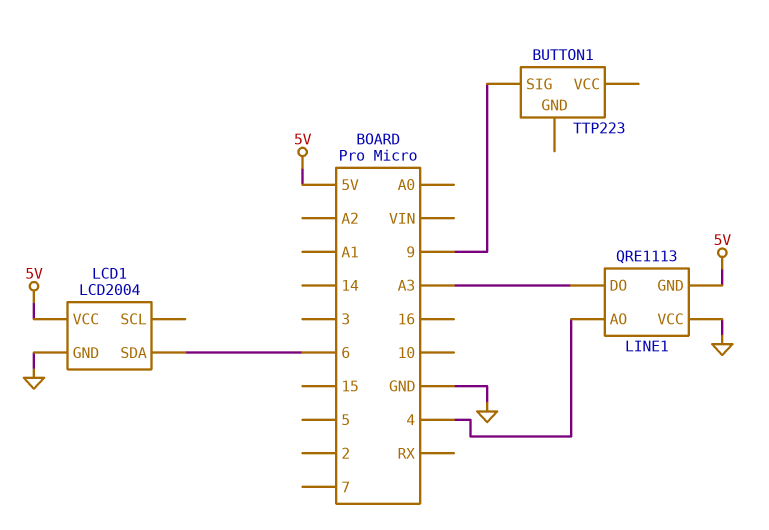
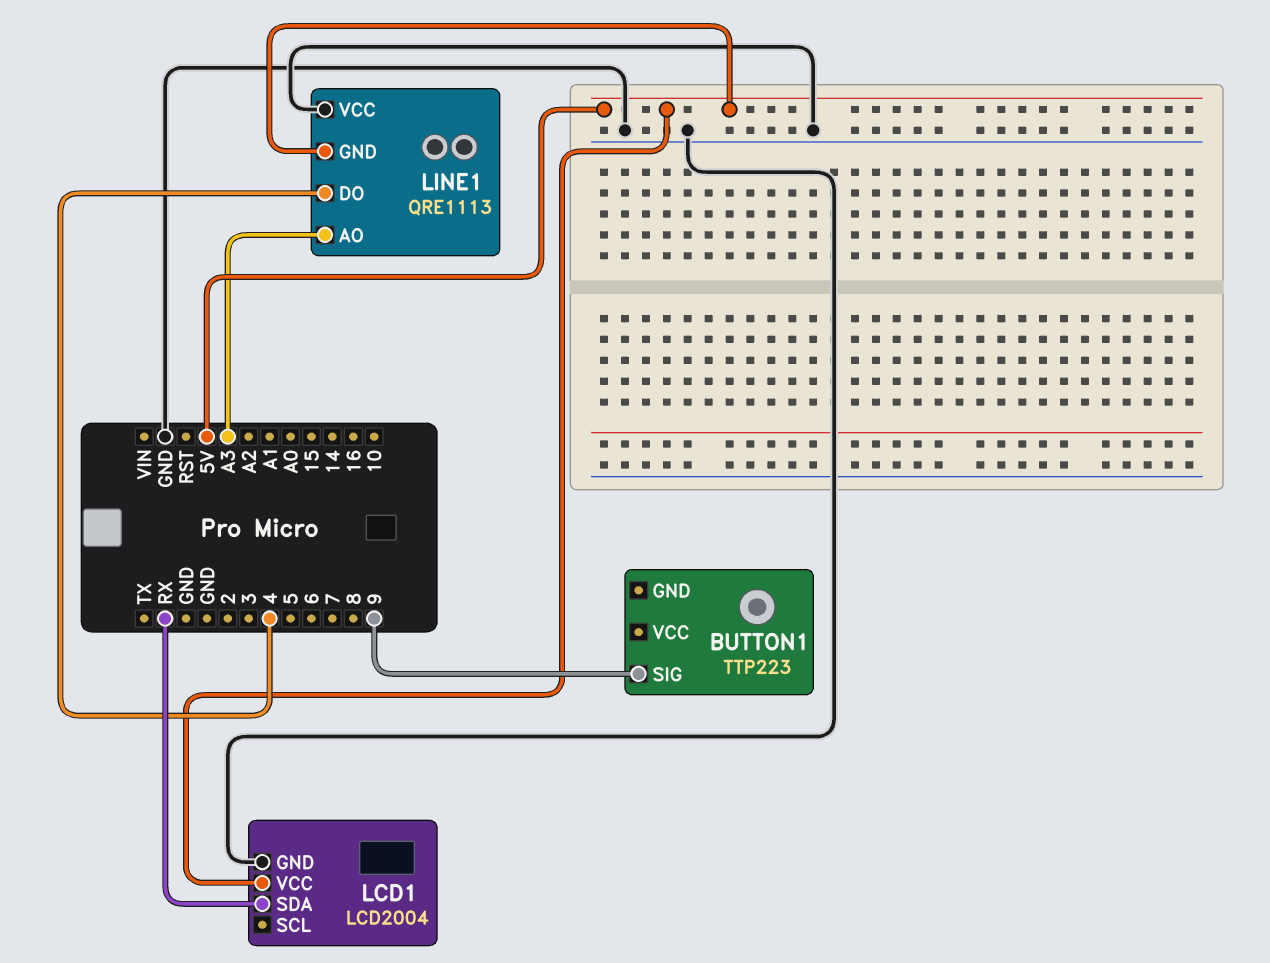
LCD1 pin SDA: 6 -> RX
LINE1 pin AO: 4 -> A3
LINE1 pin DO: A3 -> 4

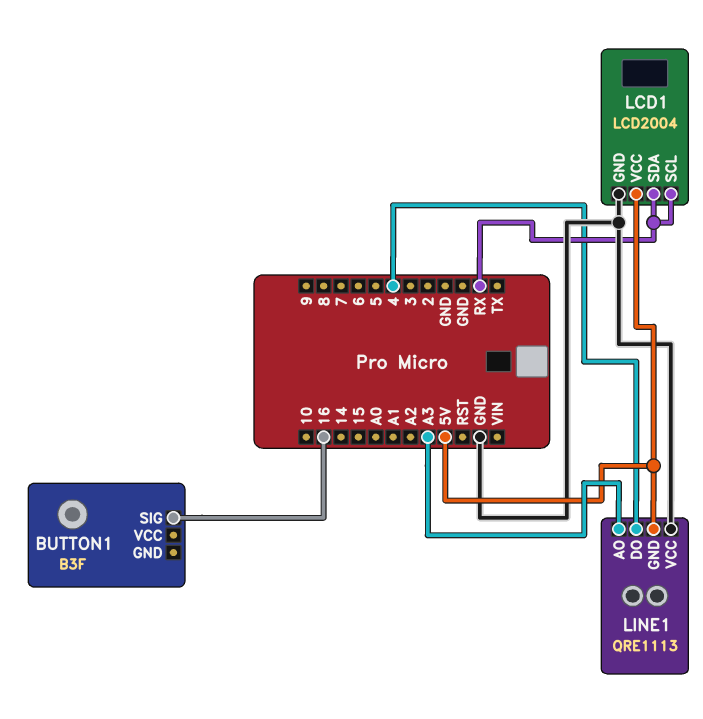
BUTTON1: TTP223 -> B3F
BUTTON1 pin SIG: 9 -> 16
LCD1 pin SCL: none -> RX

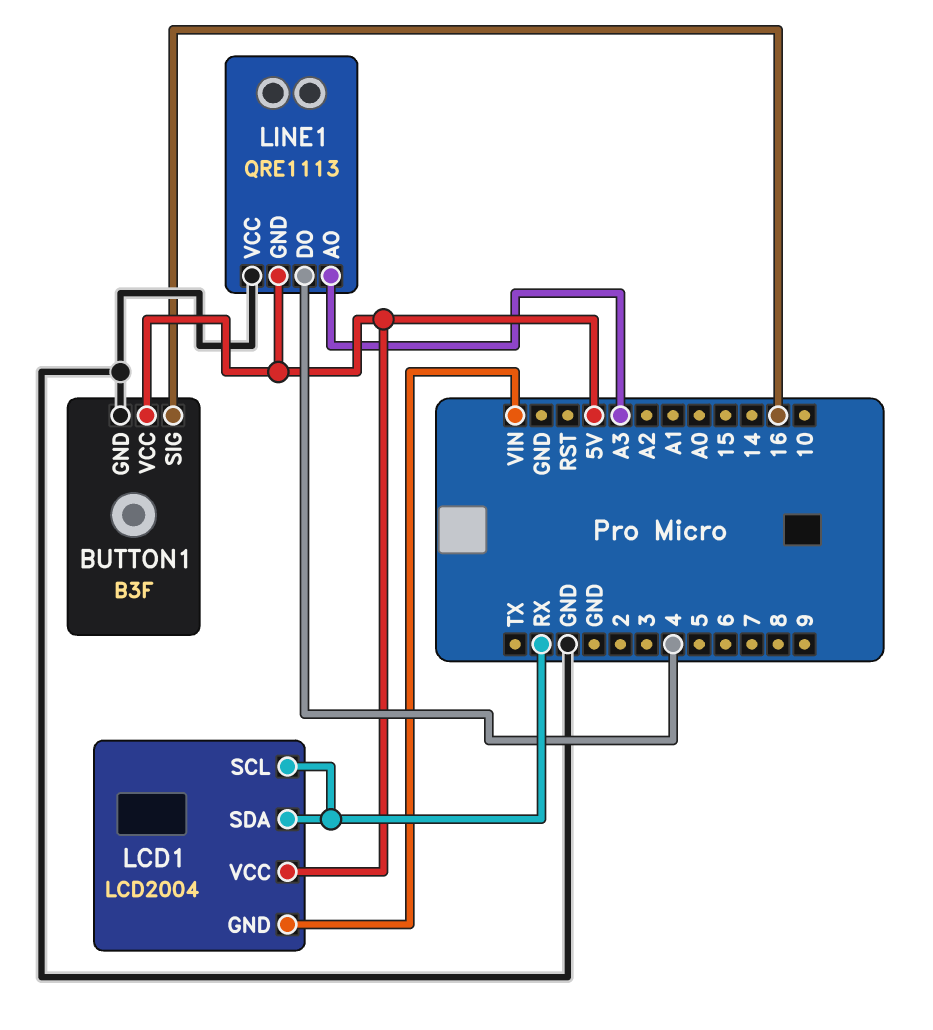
BUTTON1 pin GND: none -> GND
BUTTON1 pin VCC: none -> 5V
LCD1 pin GND: GND -> VIN

